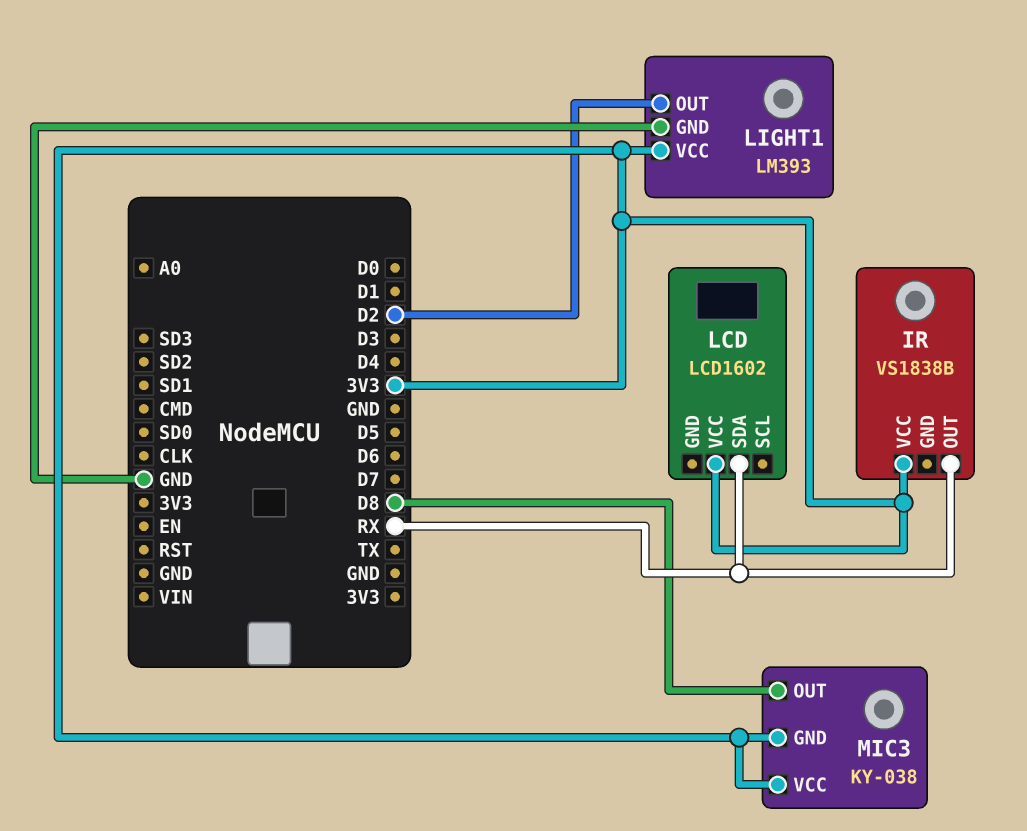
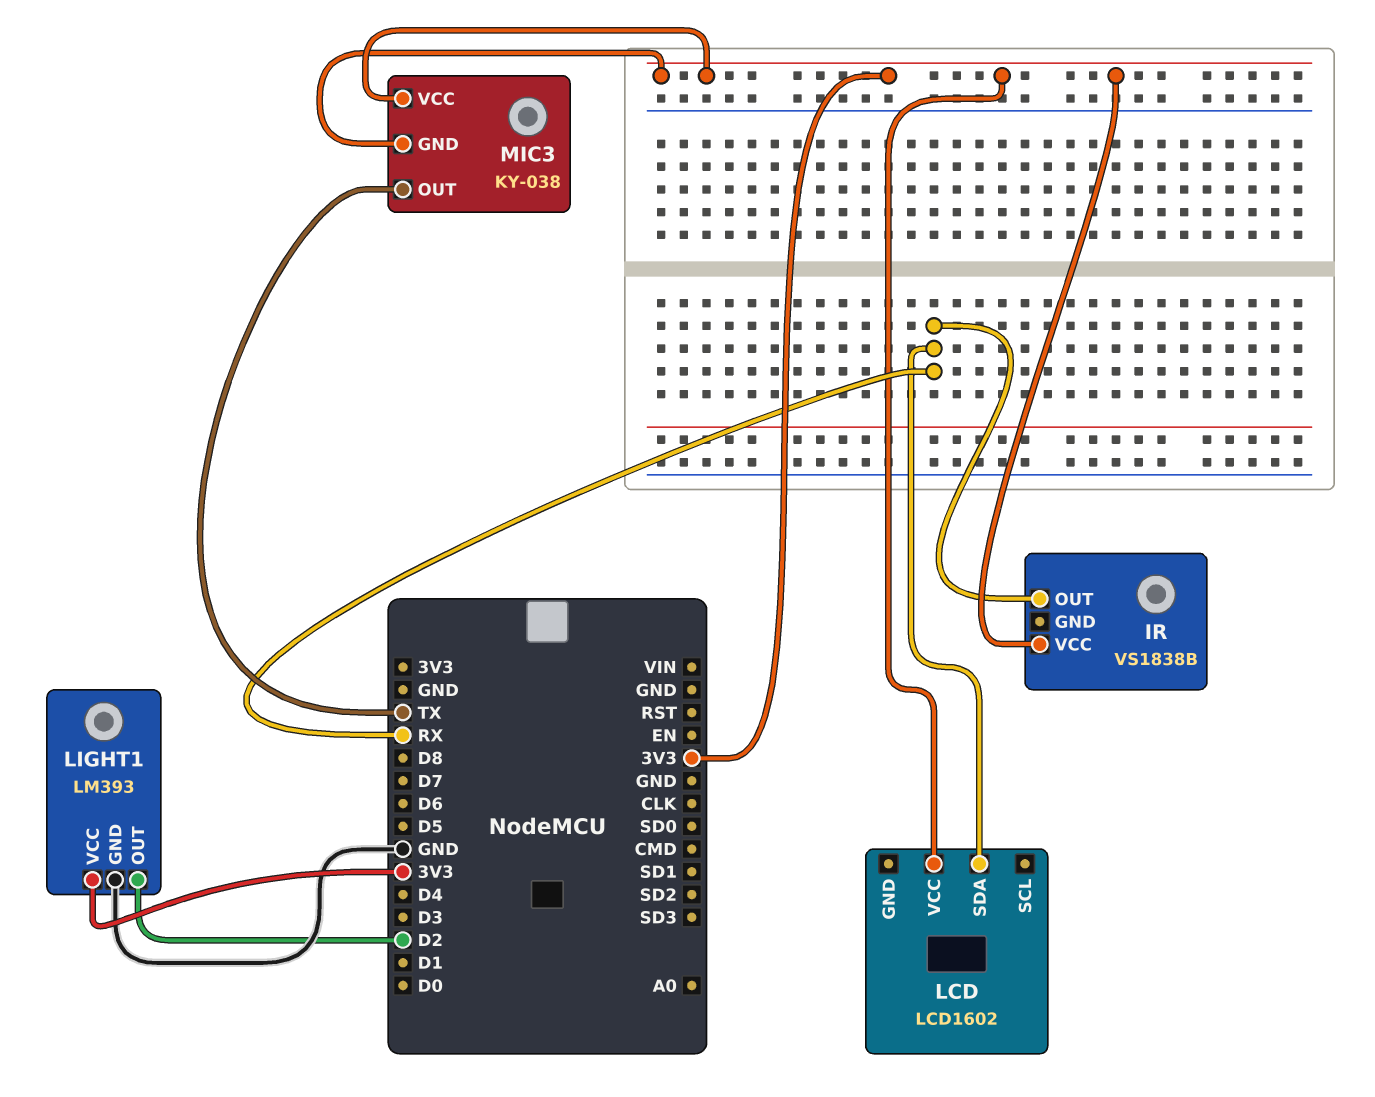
MIC3 pin OUT: D8 -> TX

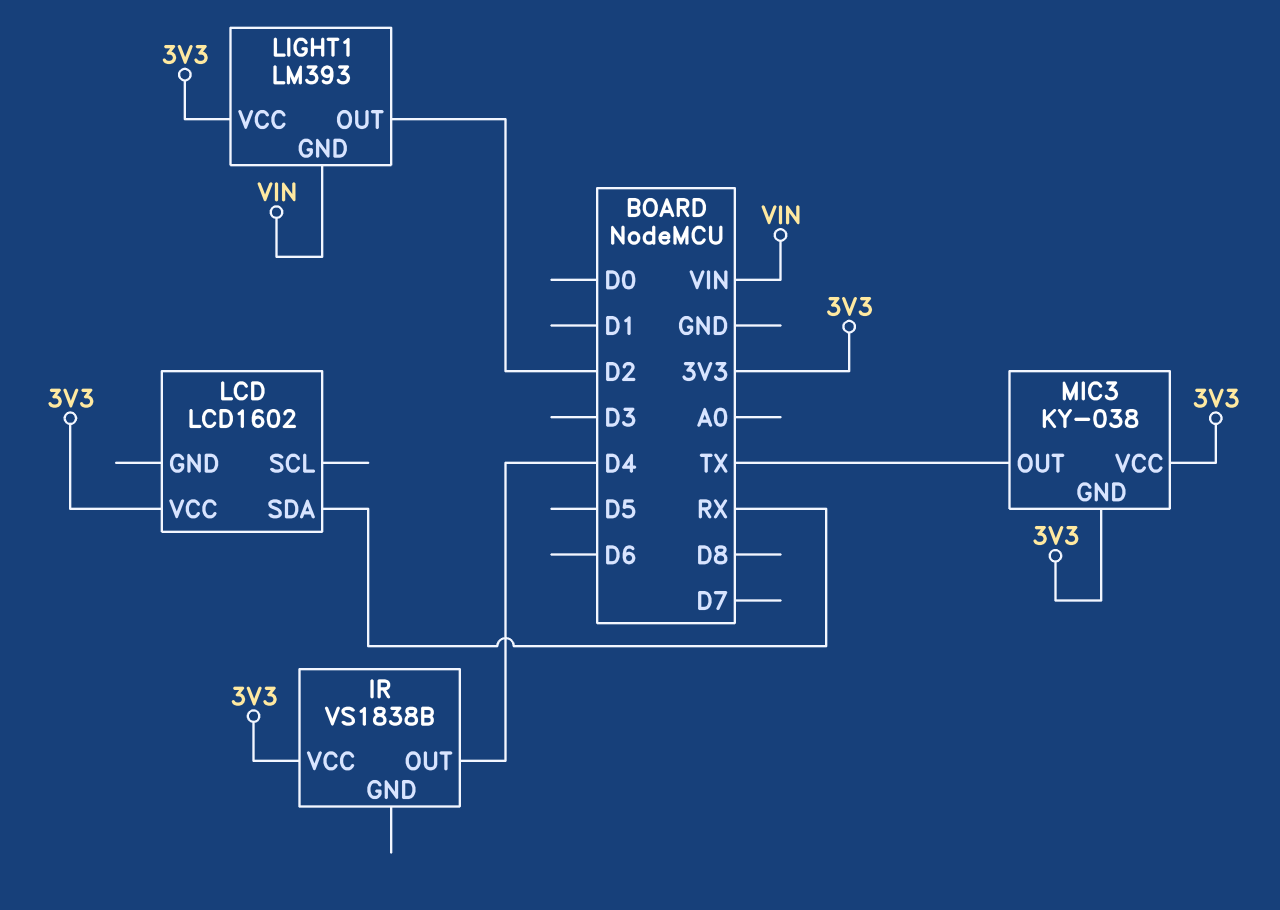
IR pin OUT: RX -> D4
LIGHT1 pin GND: GND -> VIN

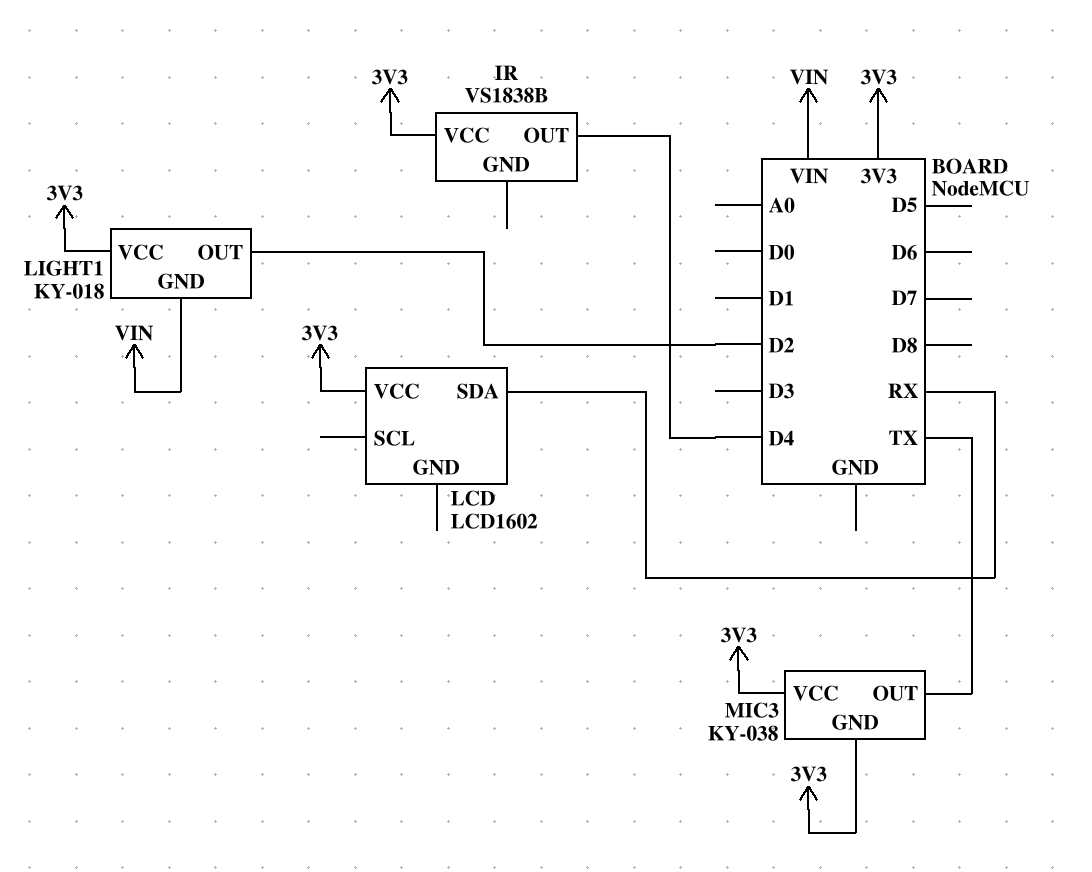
LIGHT1: LM393 -> KY-018

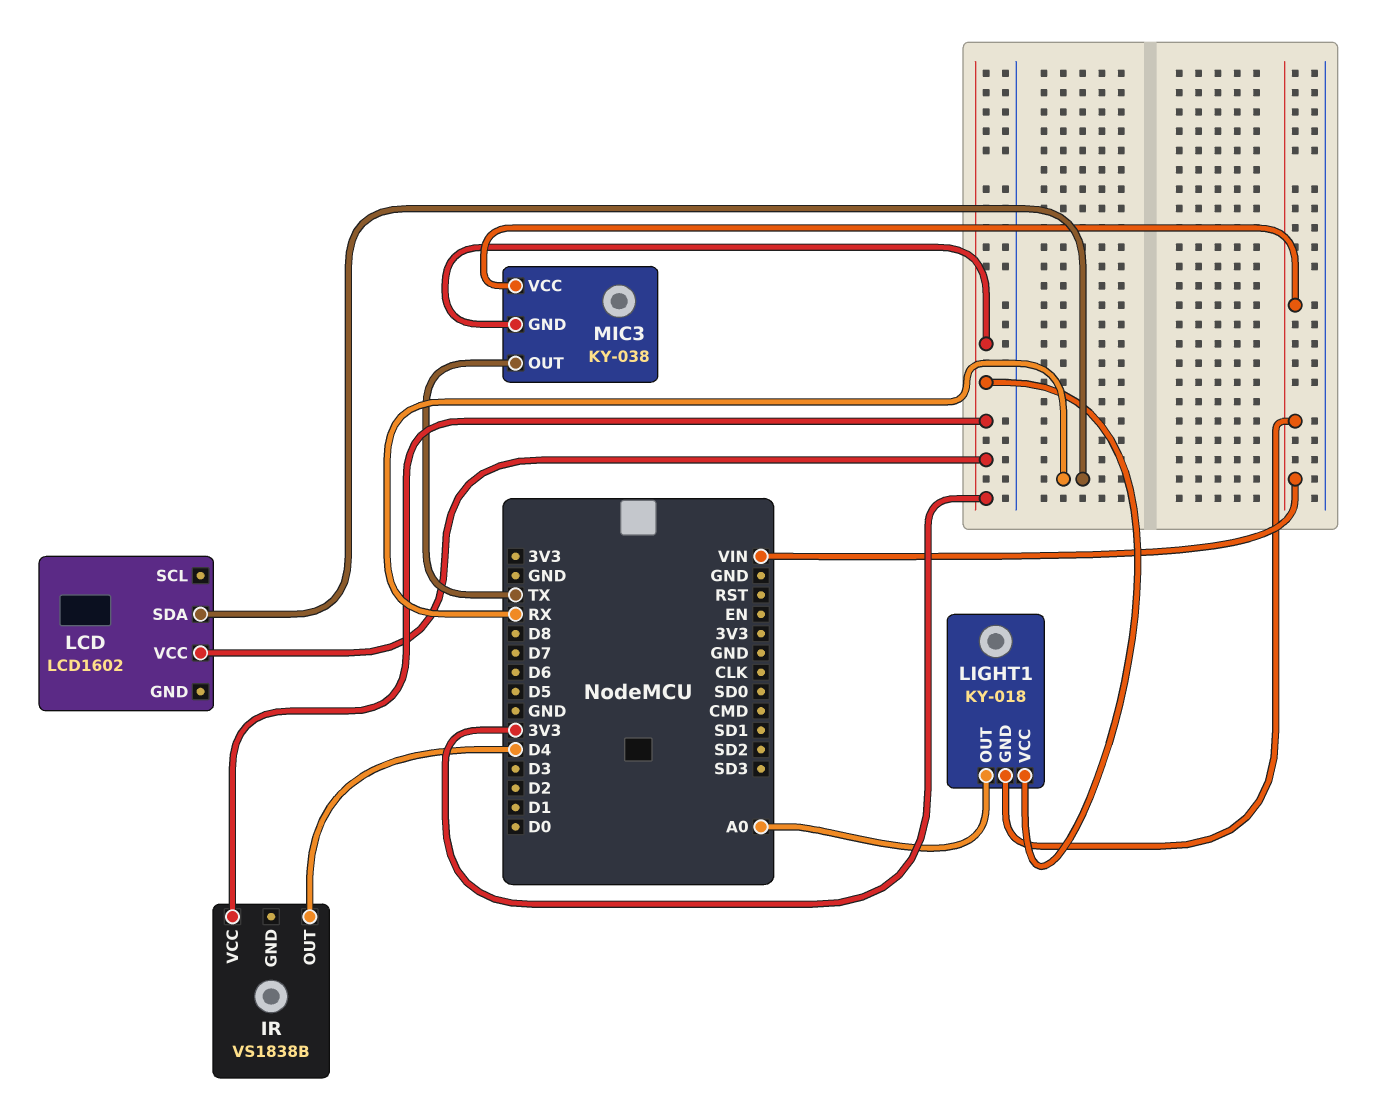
LIGHT1 pin OUT: D2 -> A0
MIC3 pin VCC: 3V3 -> VIN

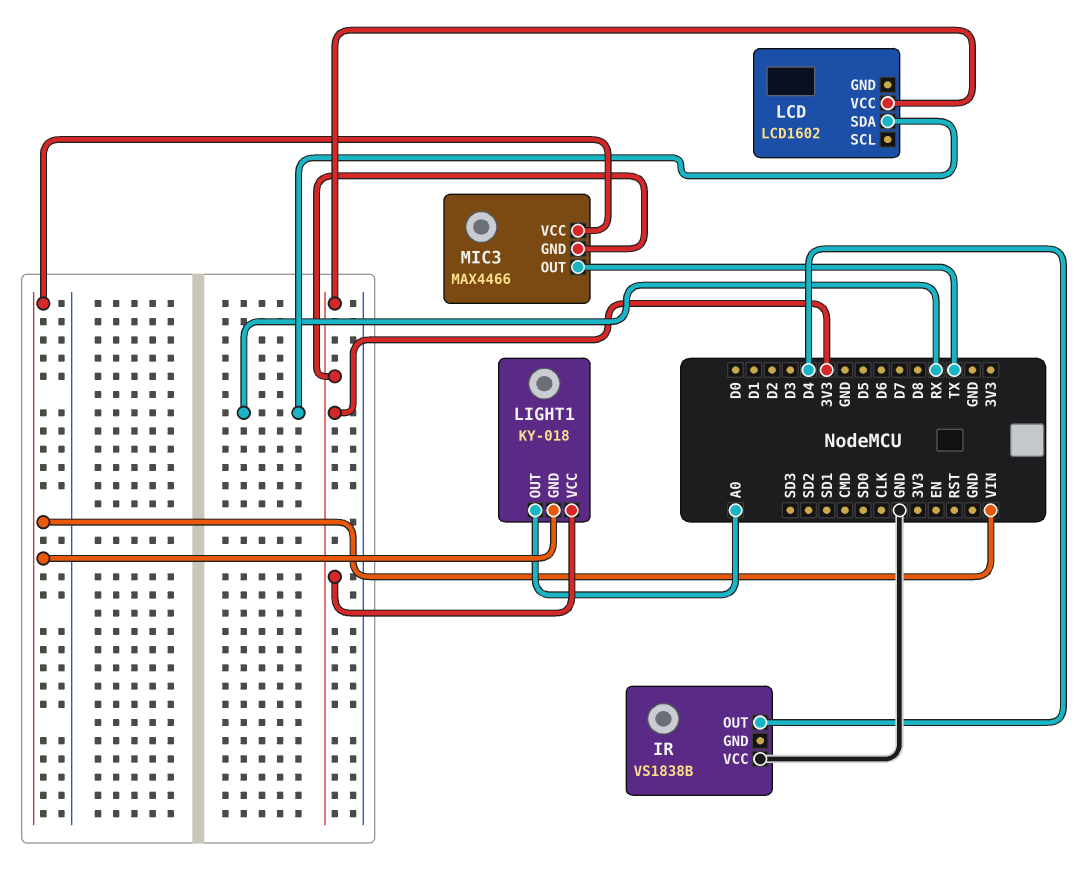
IR pin VCC: 3V3 -> GND
MIC3: KY-038 -> MAX4466

